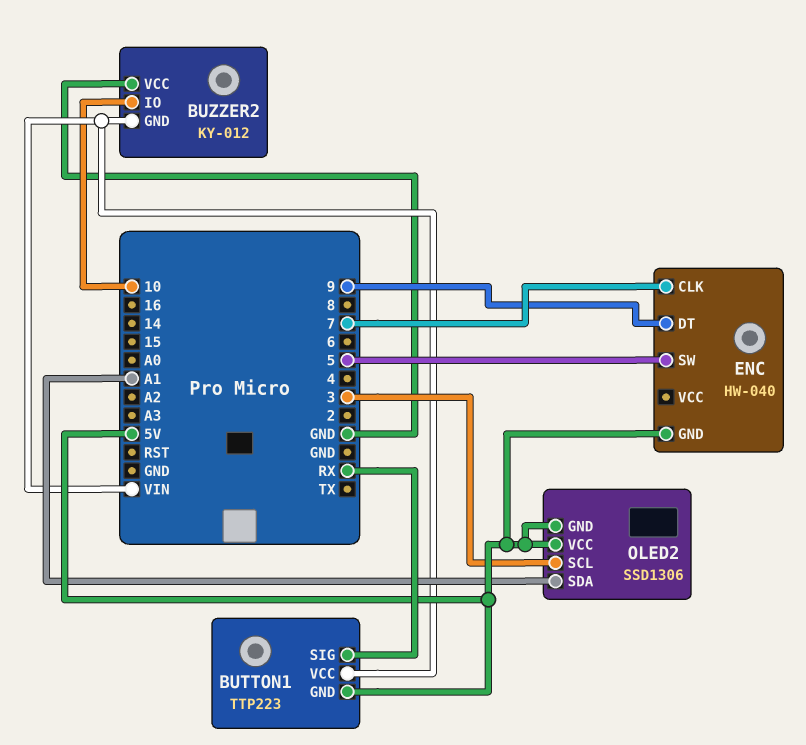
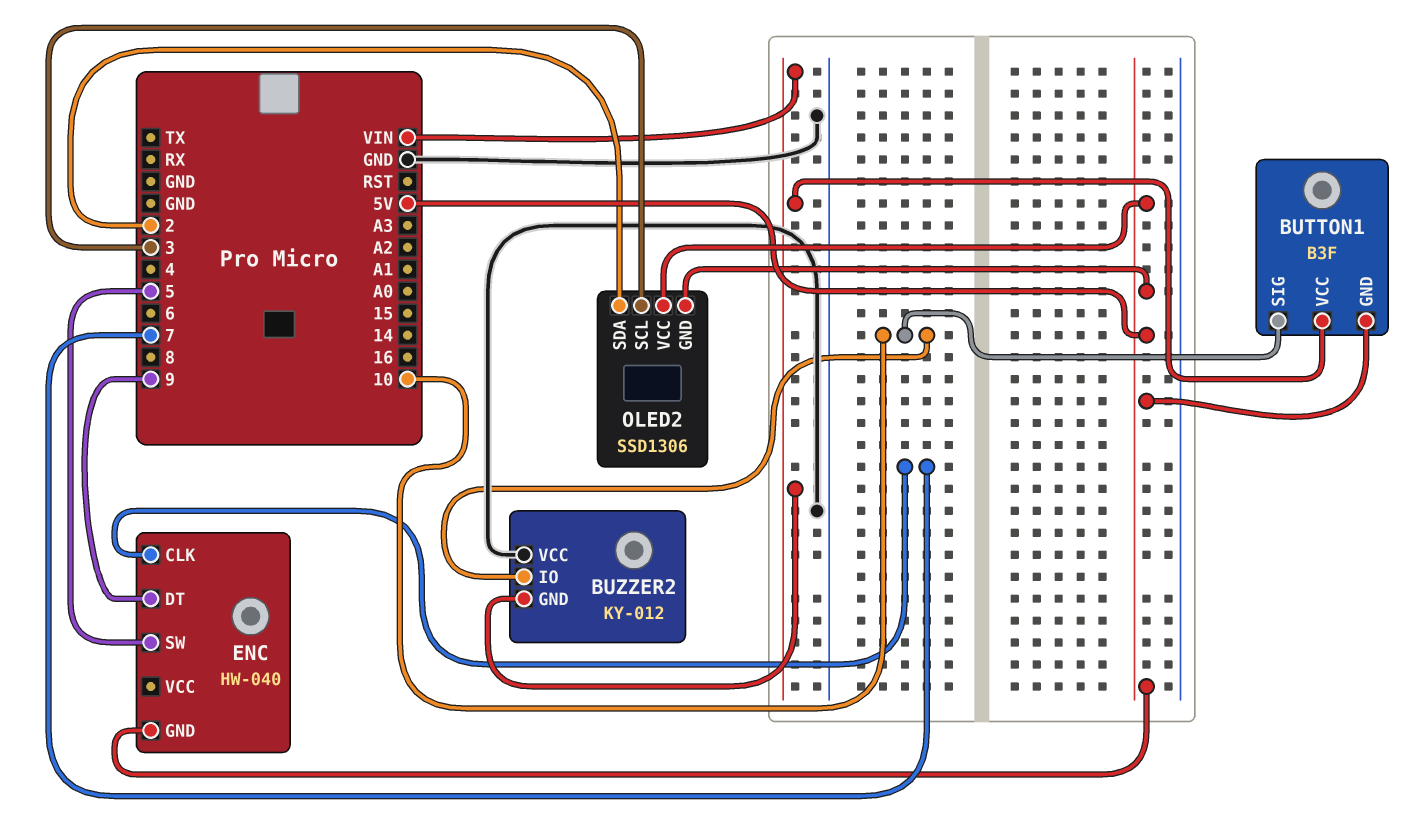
BUTTON1: TTP223 -> B3F
BUTTON1 pin SIG: RX -> 10
OLED2 pin SDA: A1 -> 2

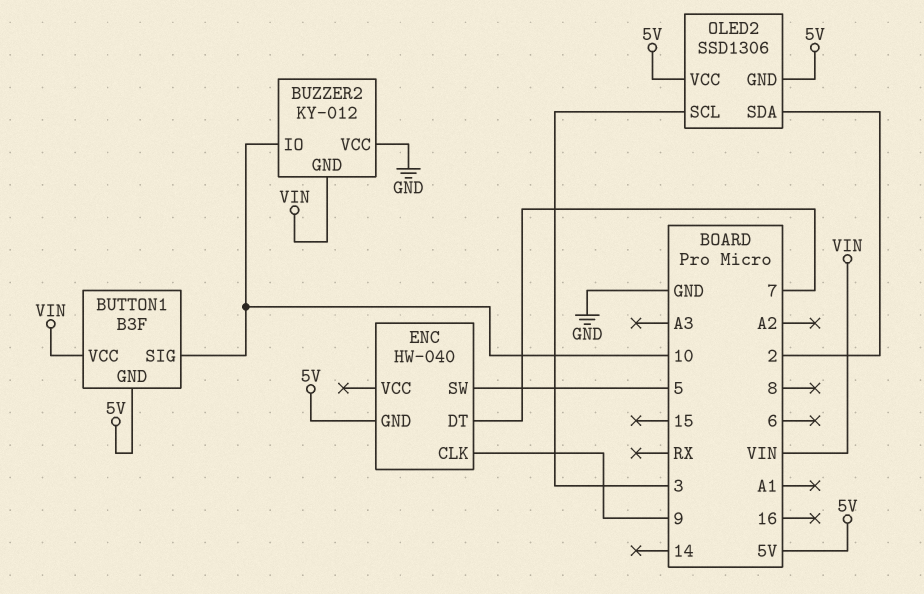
ENC pin CLK: 7 -> 9
ENC pin DT: 9 -> 7

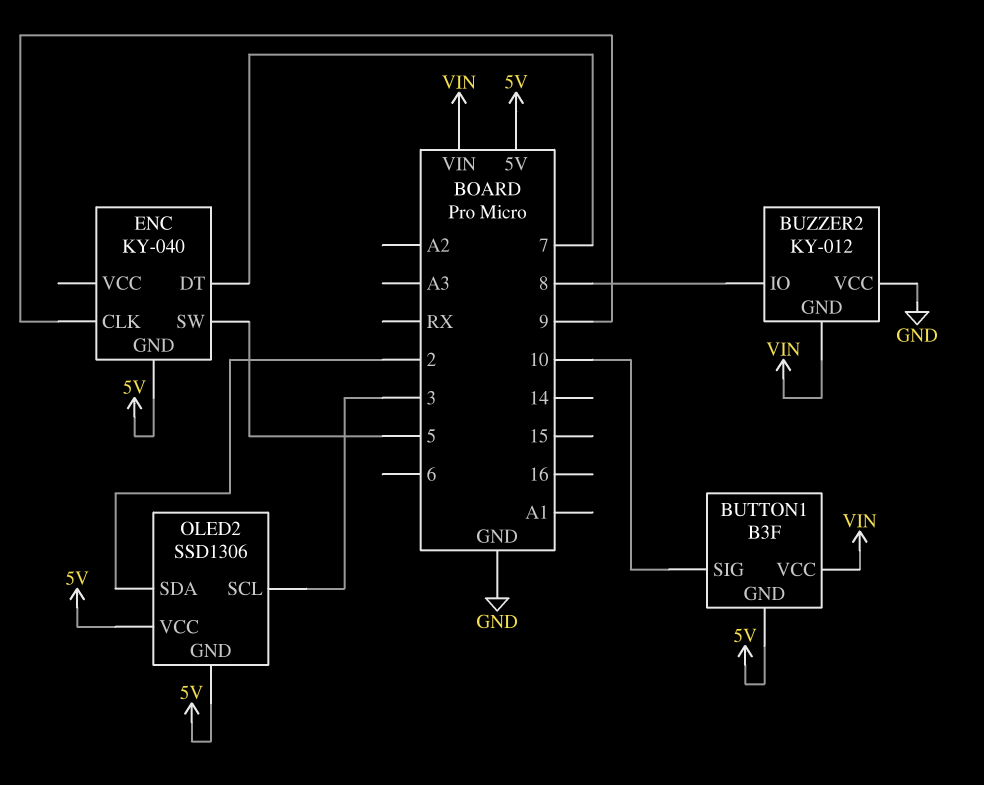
BUZZER2 pin IO: 10 -> 8
ENC: HW-040 -> KY-040

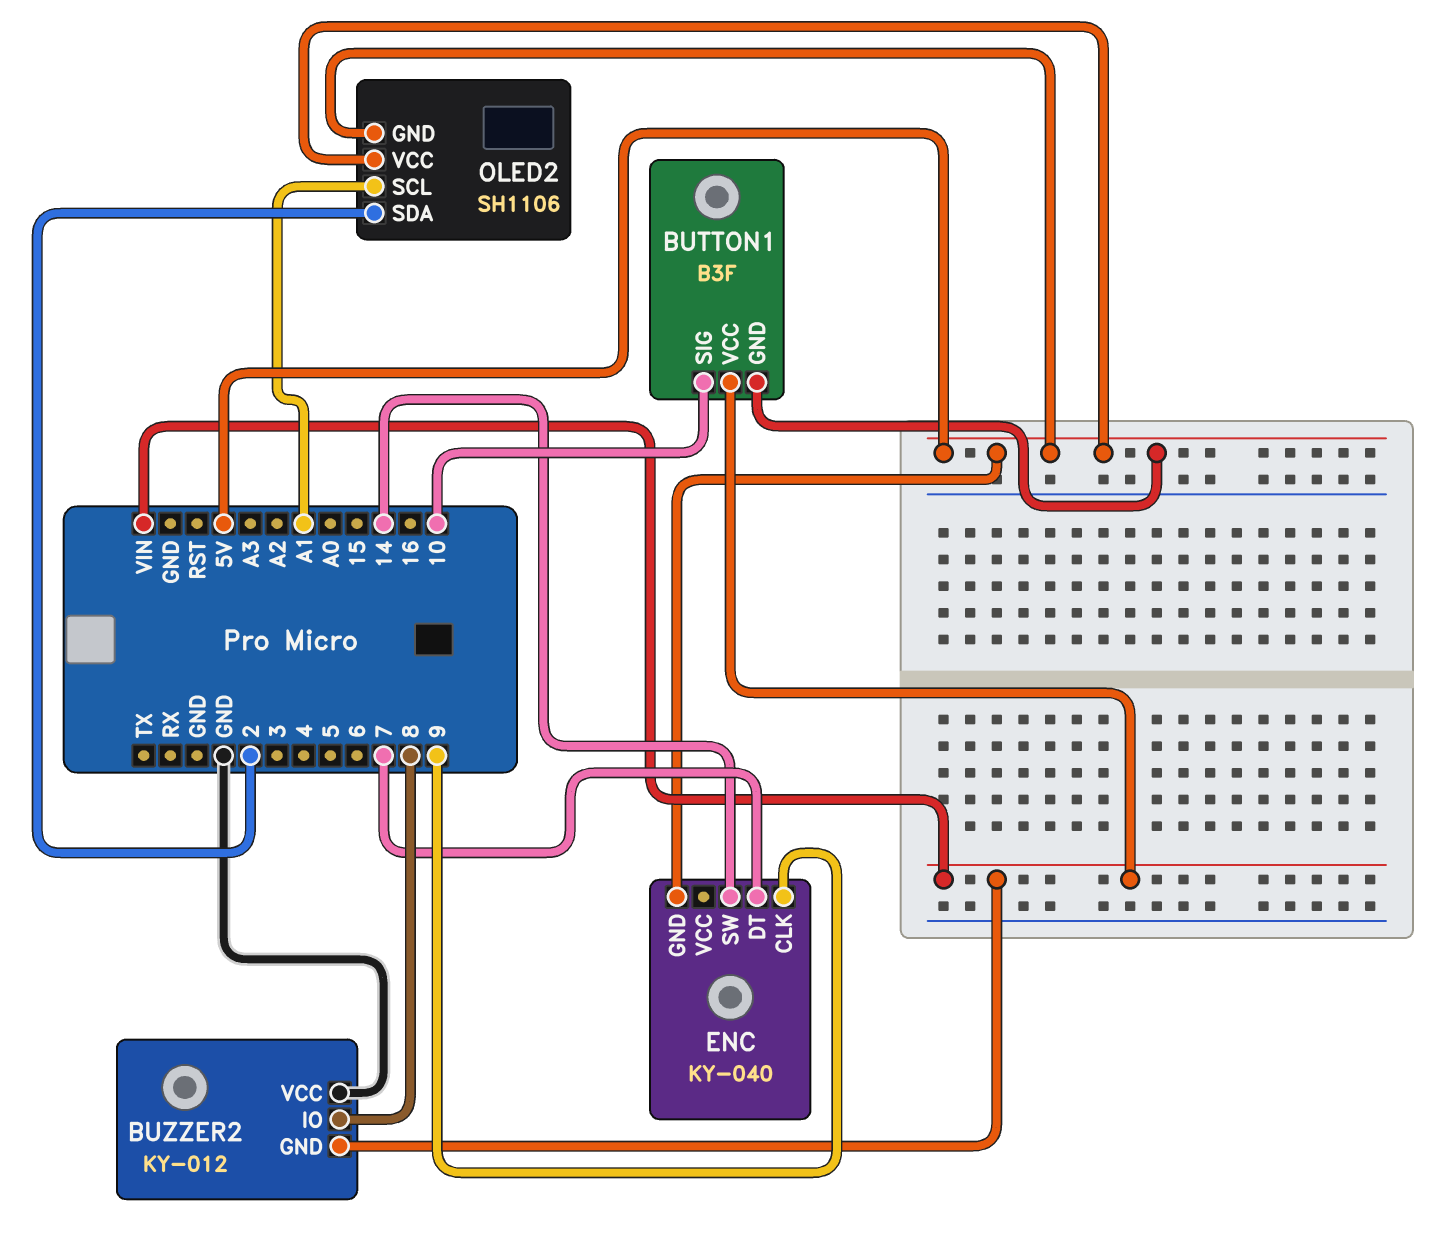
ENC pin SW: 5 -> 14
OLED2: SSD1306 -> SH1106
OLED2 pin SCL: 3 -> A1

